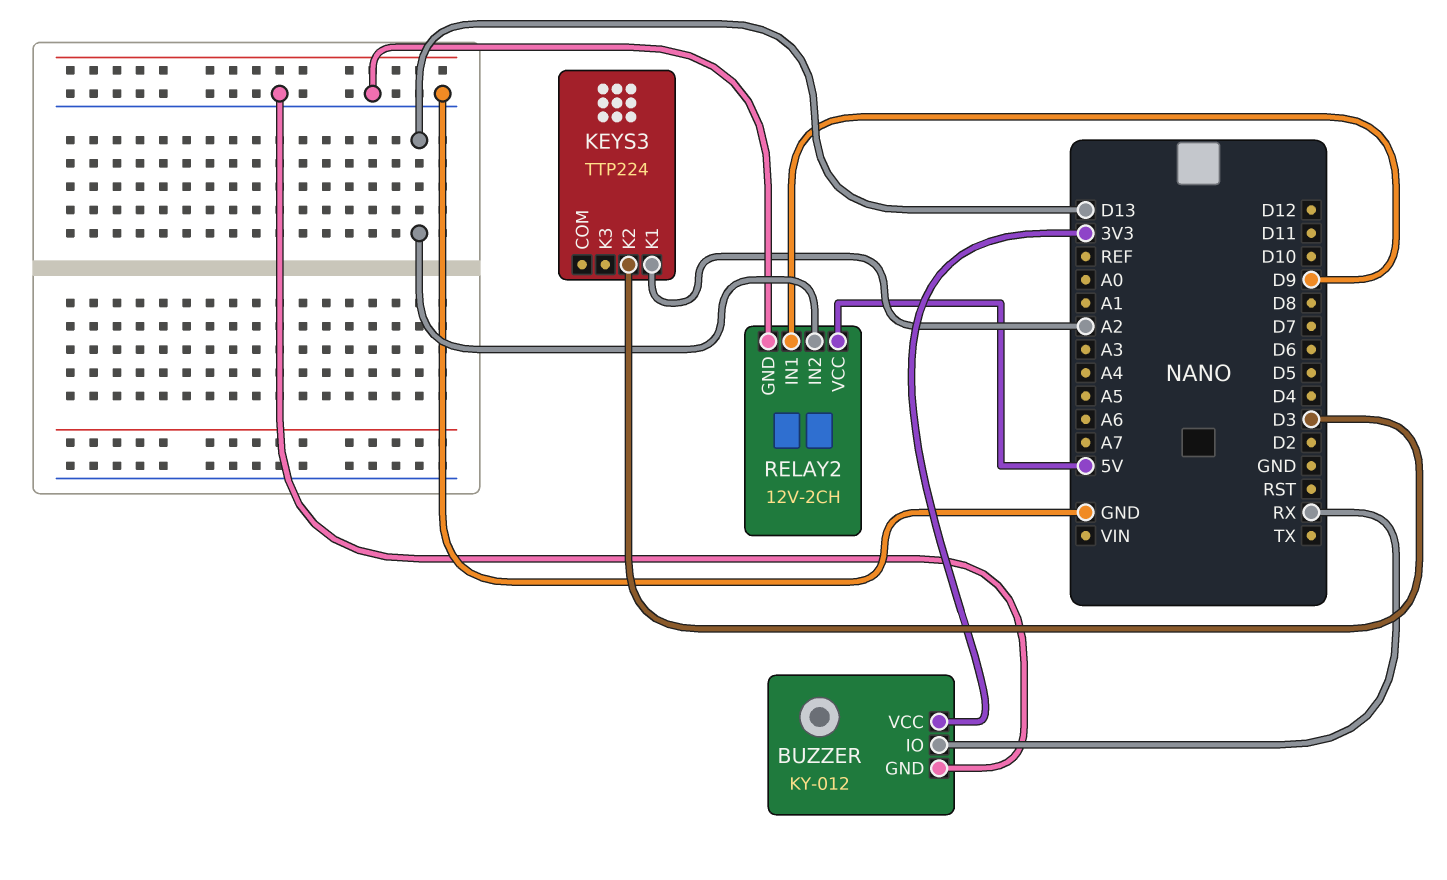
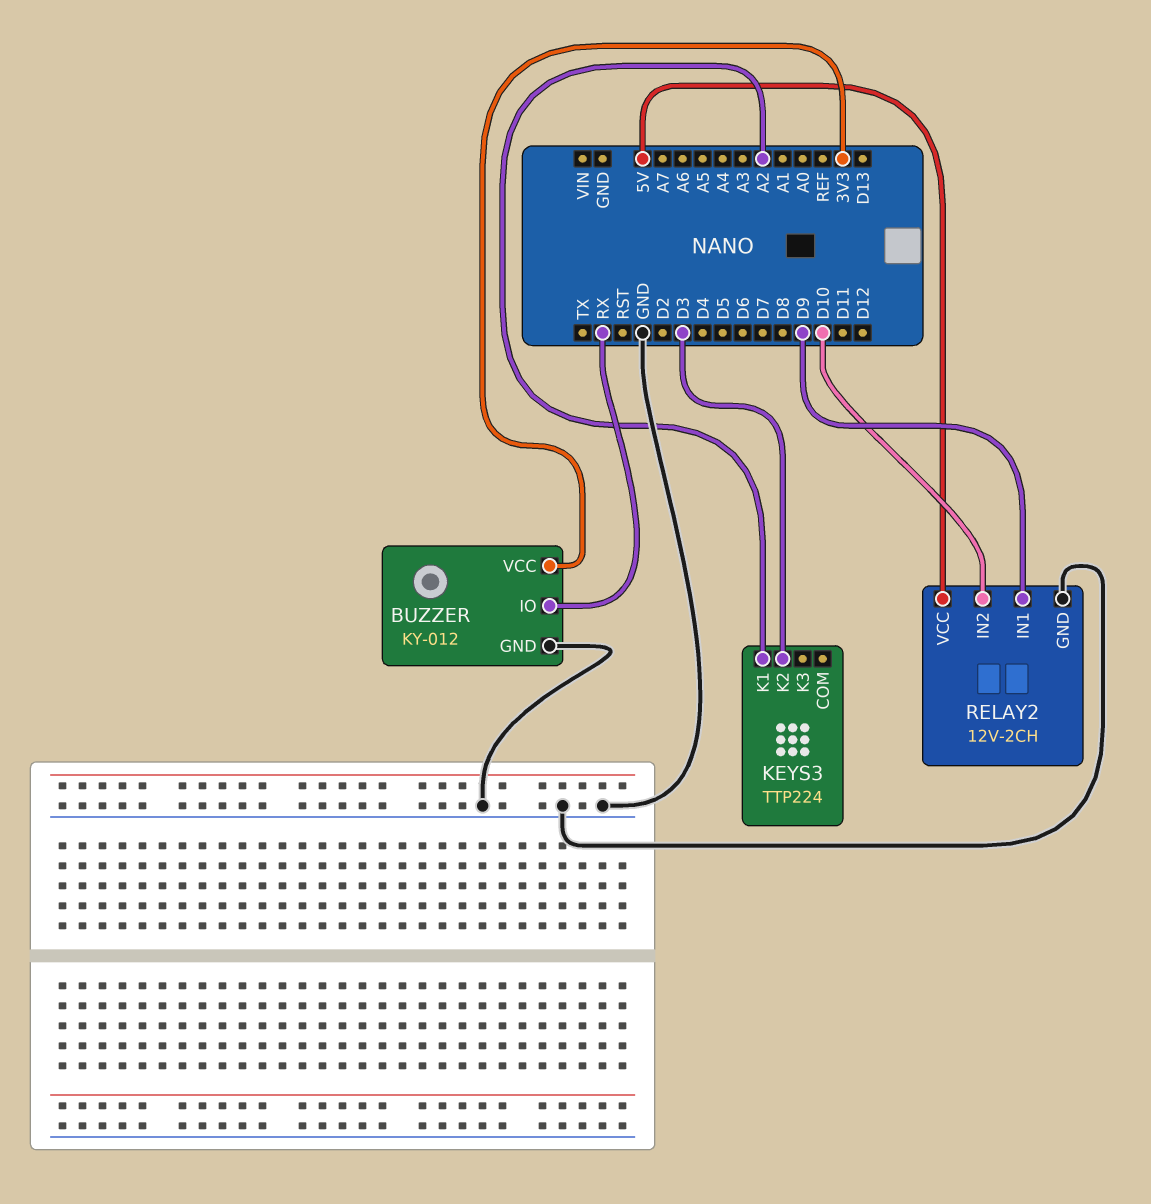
RELAY2 pin IN2: D13 -> D10

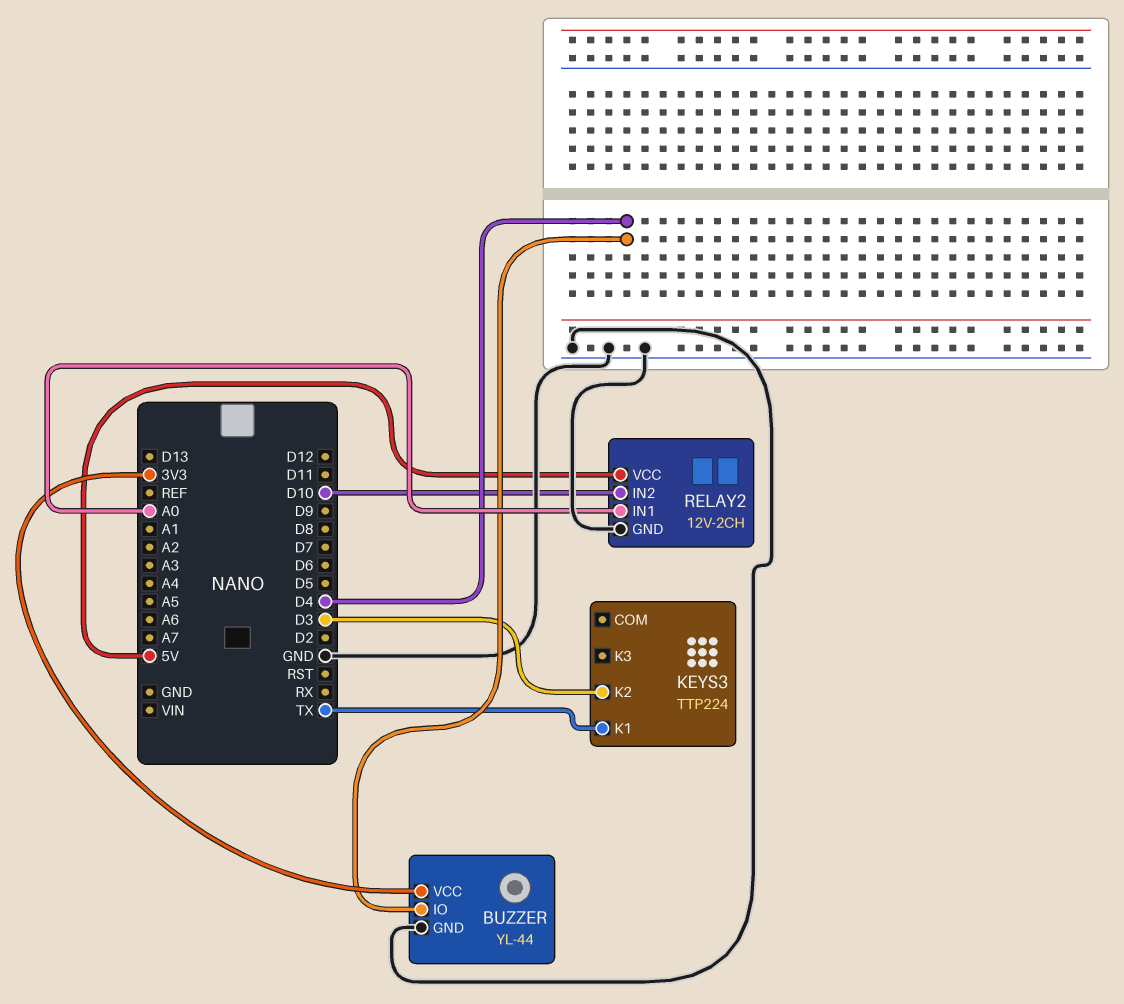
BUZZER: KY-012 -> YL-44
BUZZER pin IO: RX -> D4
KEYS3 pin K1: A2 -> TX
RELAY2 pin IN1: D9 -> A0

